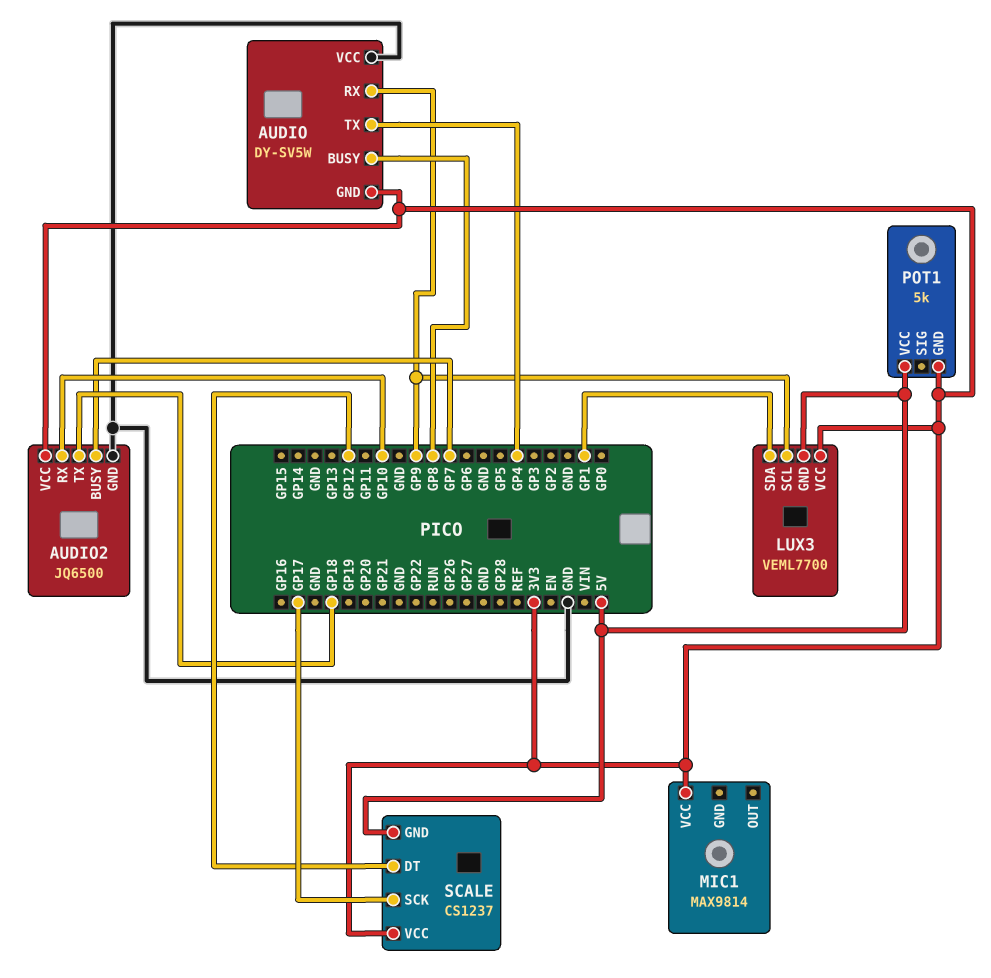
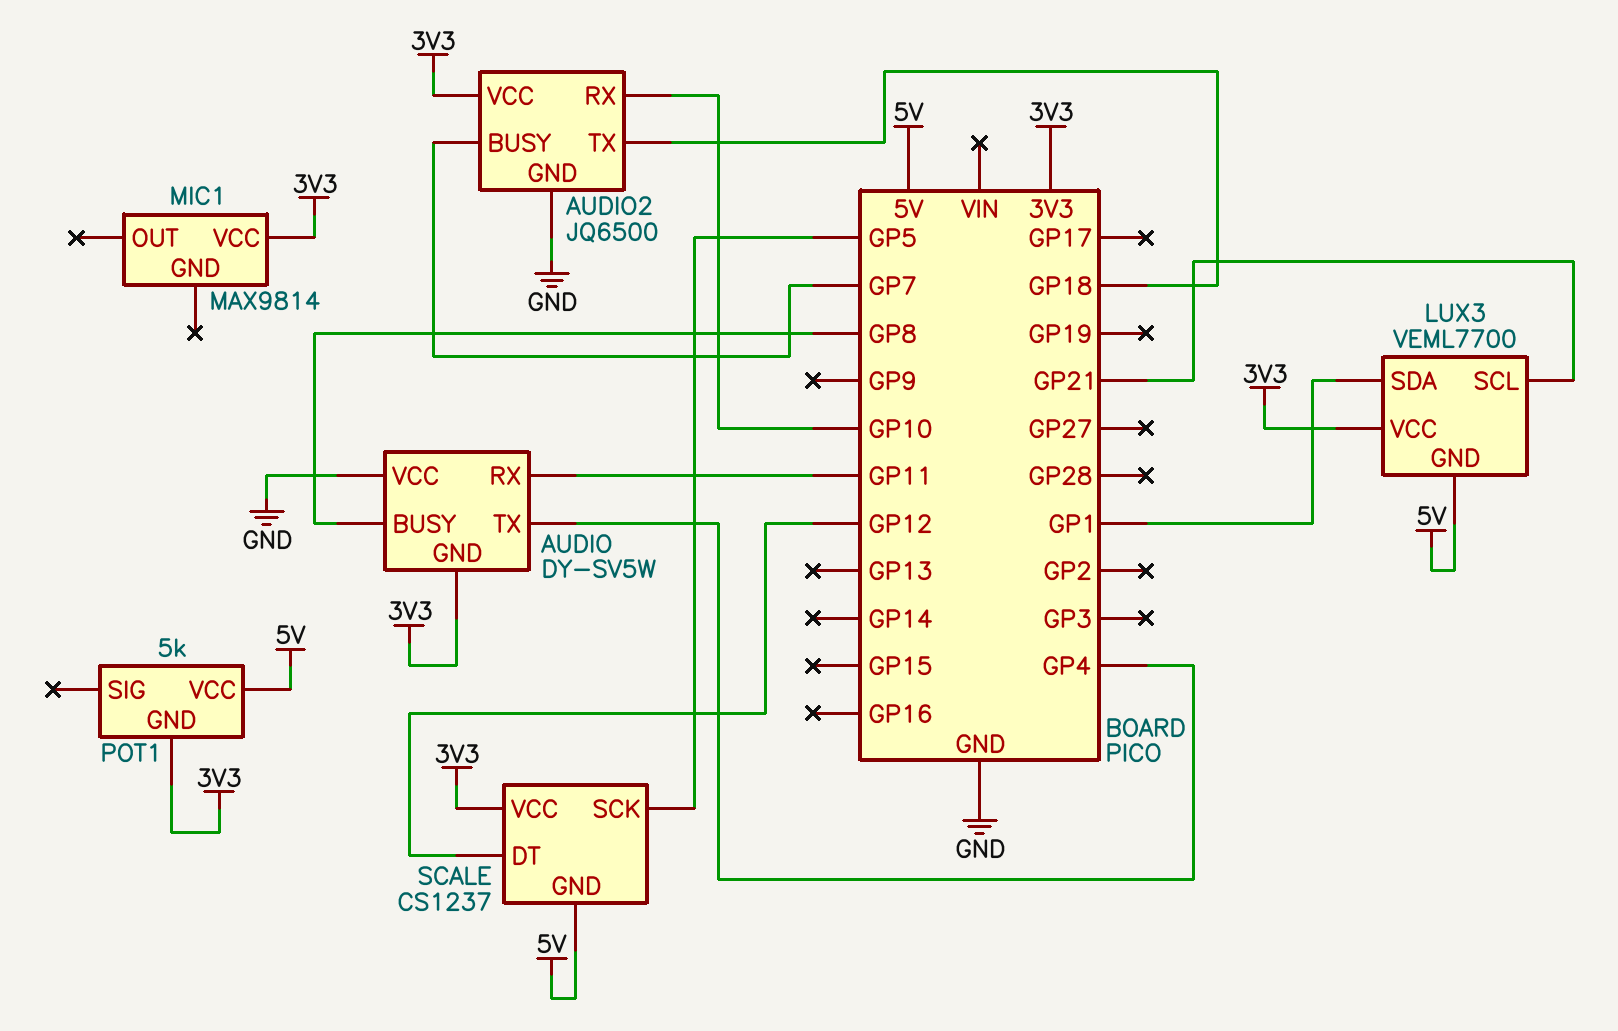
AUDIO pin RX: GP9 -> GP11
LUX3 pin SCL: GP9 -> GP21
SCALE pin SCK: GP17 -> GP5

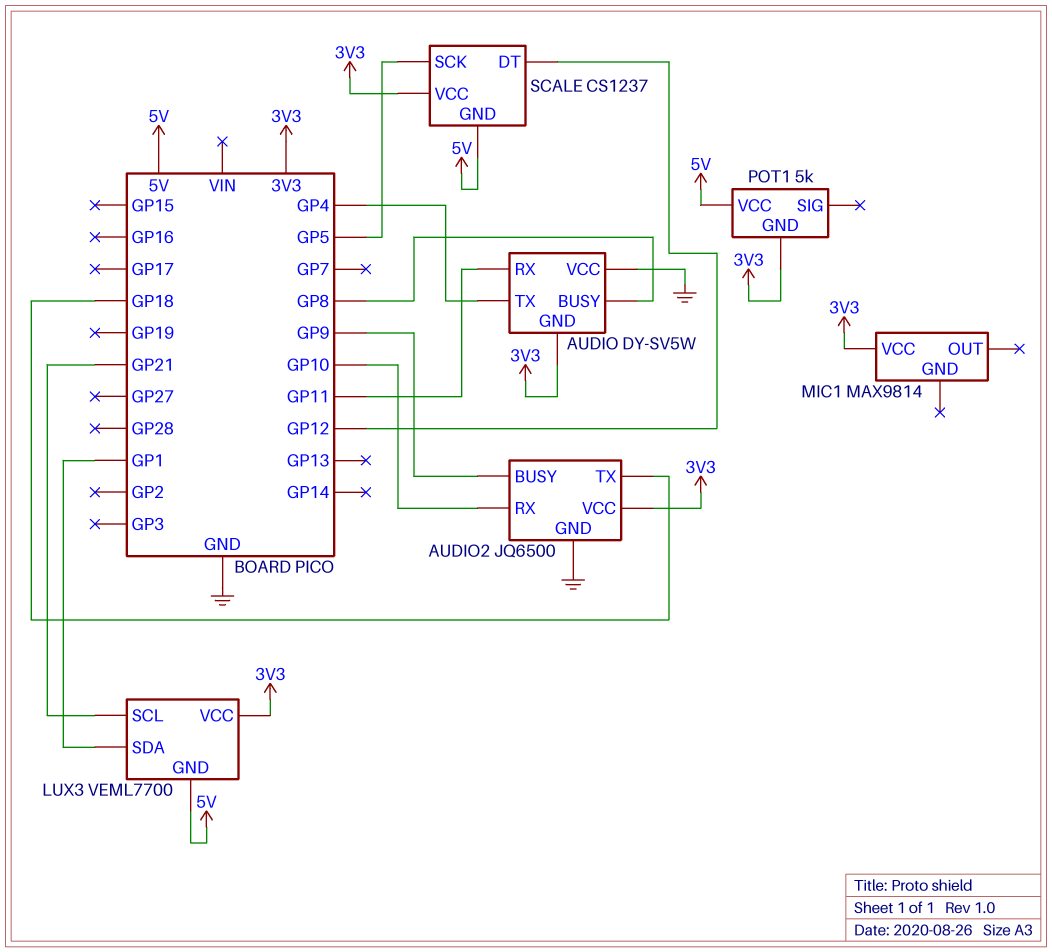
AUDIO2 pin BUSY: GP7 -> GP9

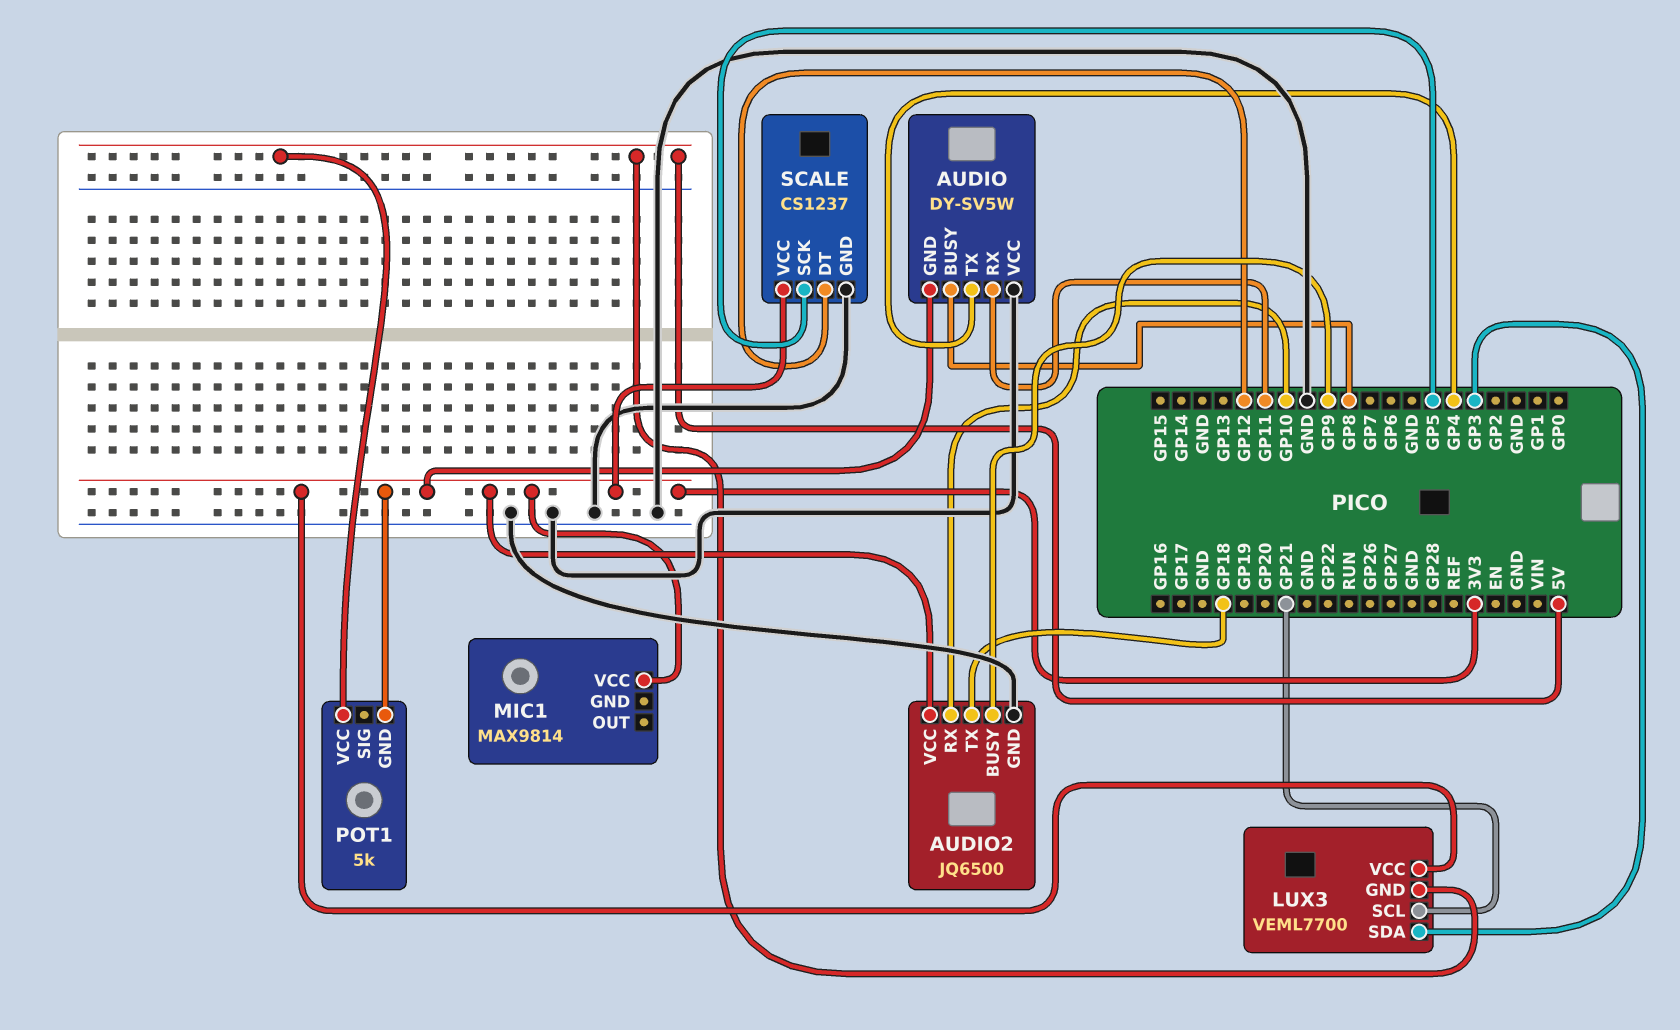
LUX3 pin SDA: GP1 -> GP3
SCALE pin GND: 5V -> GND

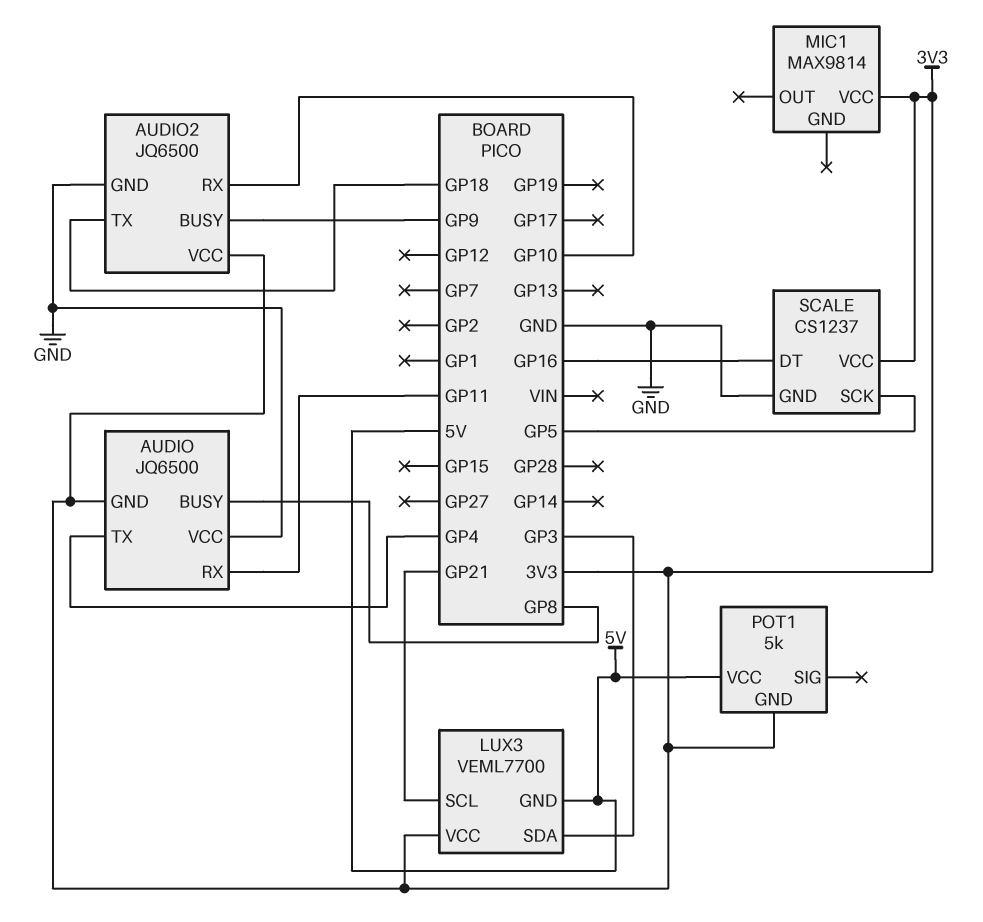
AUDIO: DY-SV5W -> JQ6500
SCALE pin DT: GP12 -> GP16

